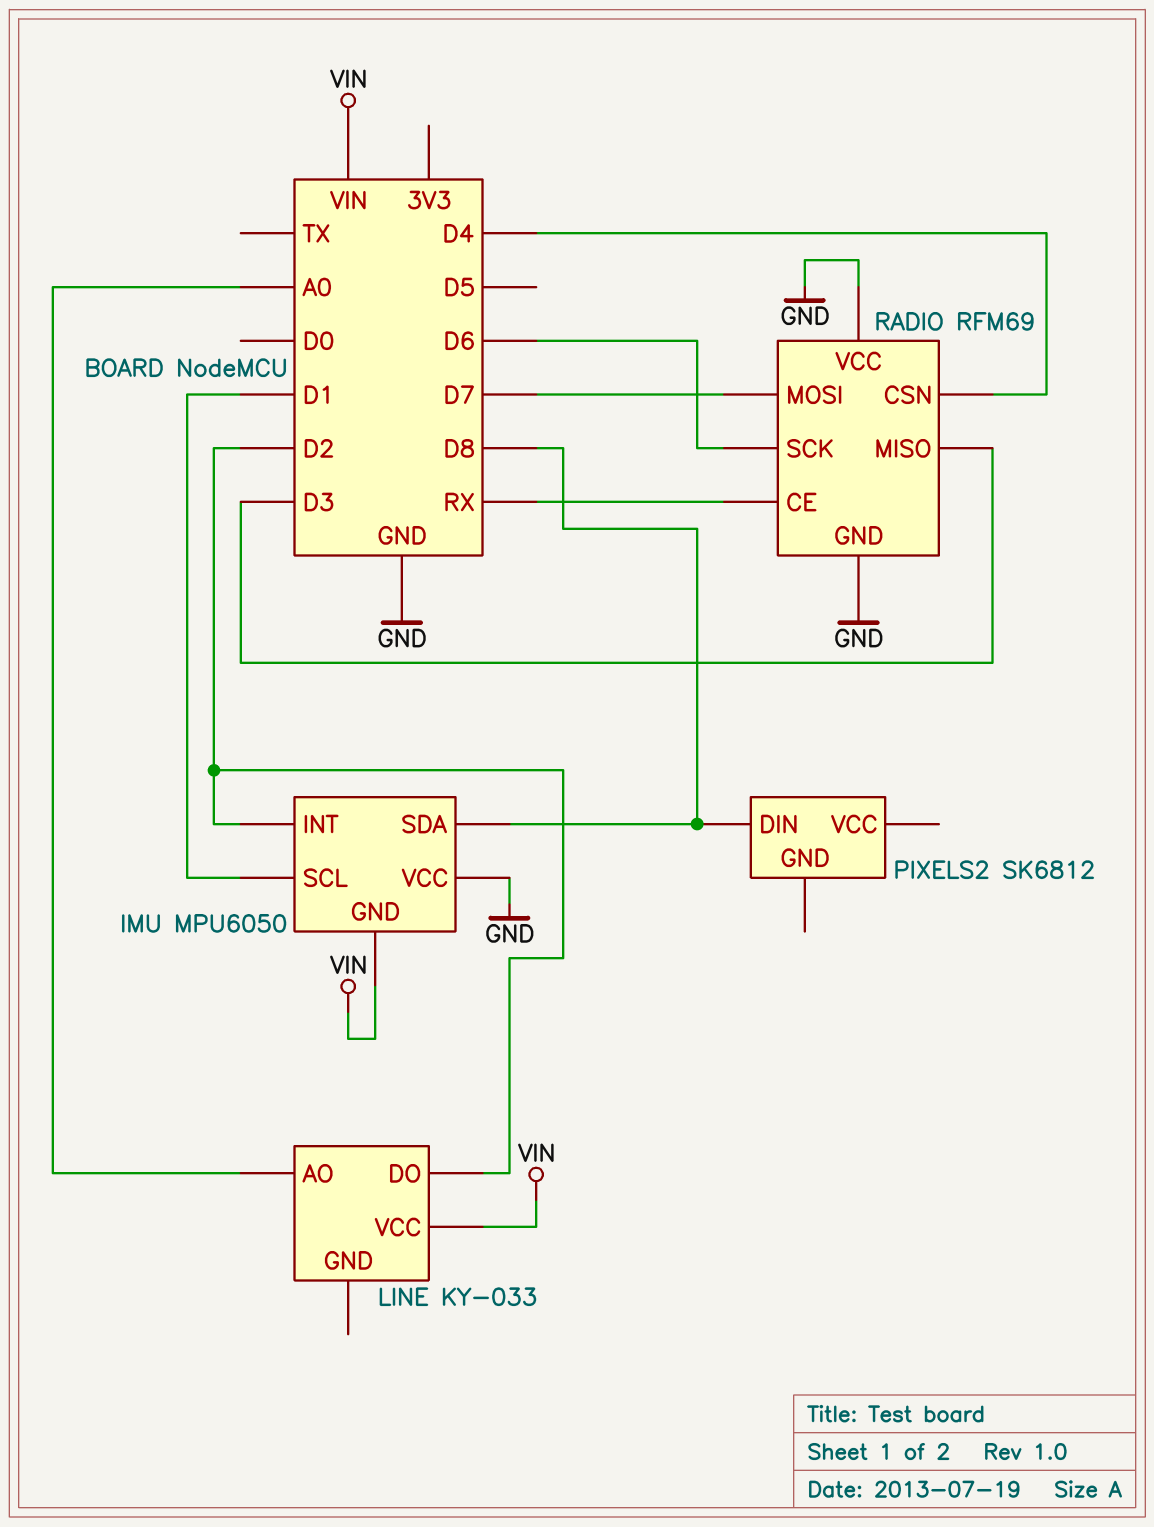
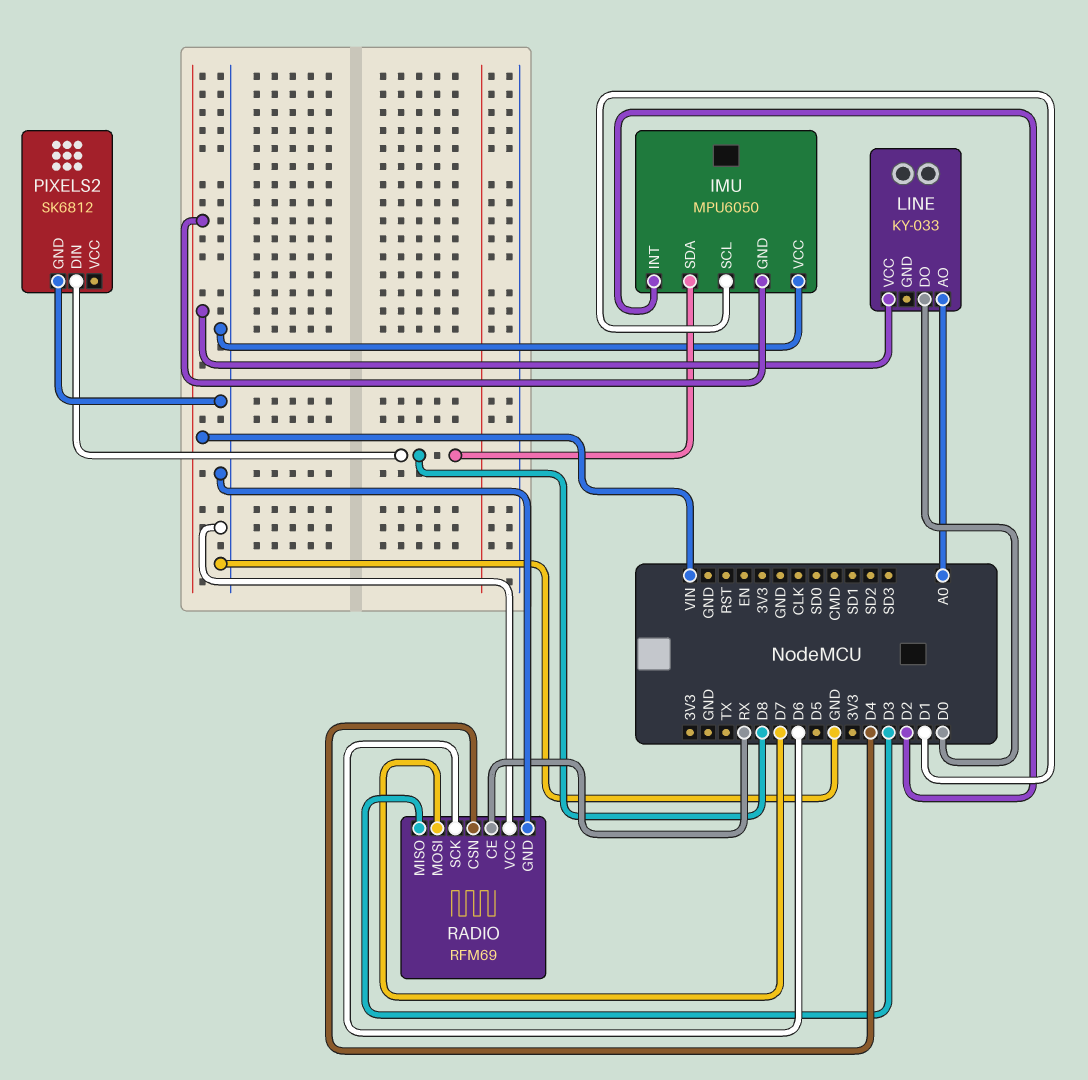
LINE pin DO: D2 -> D0
PIXELS2 pin GND: none -> GND

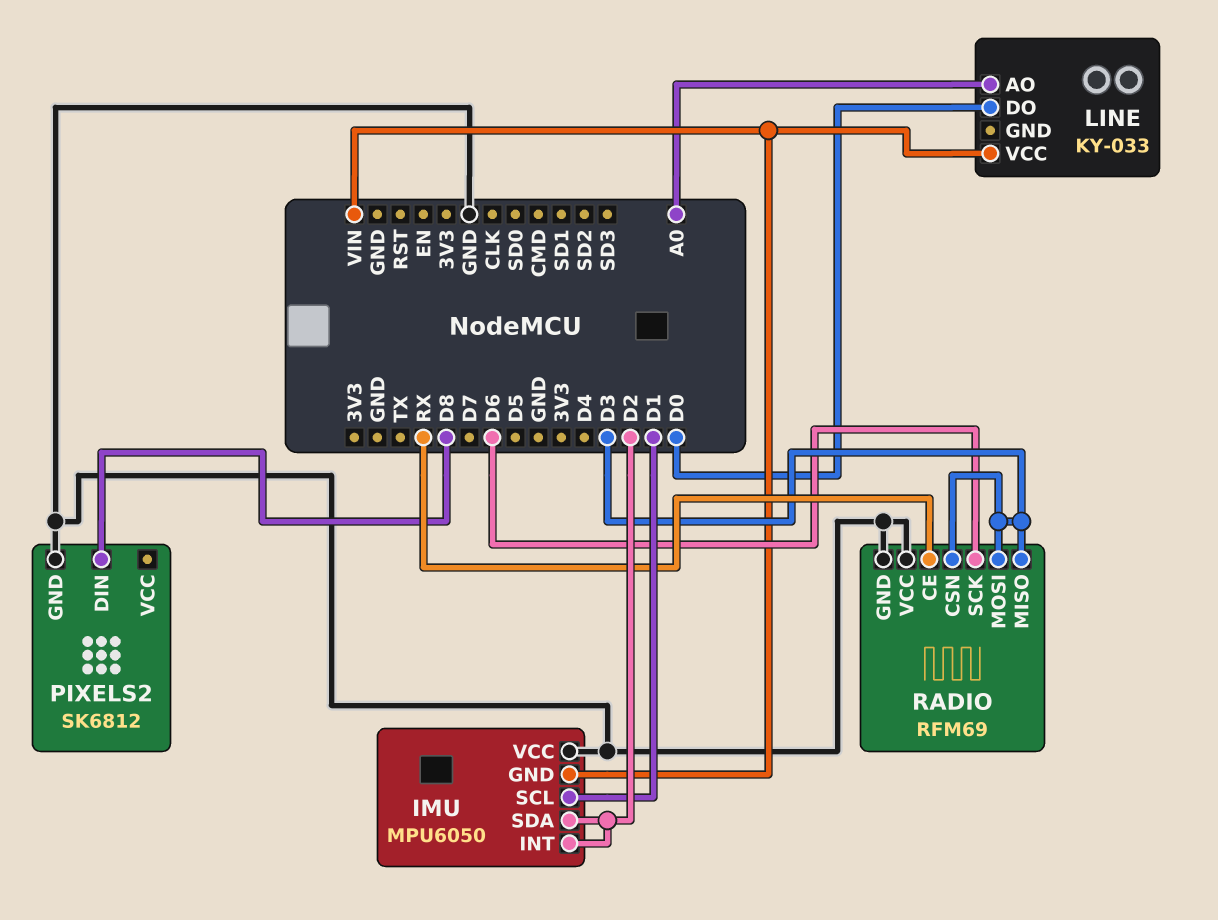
IMU pin SDA: D8 -> D2
RADIO pin CSN: D4 -> D3
RADIO pin MOSI: D7 -> D3

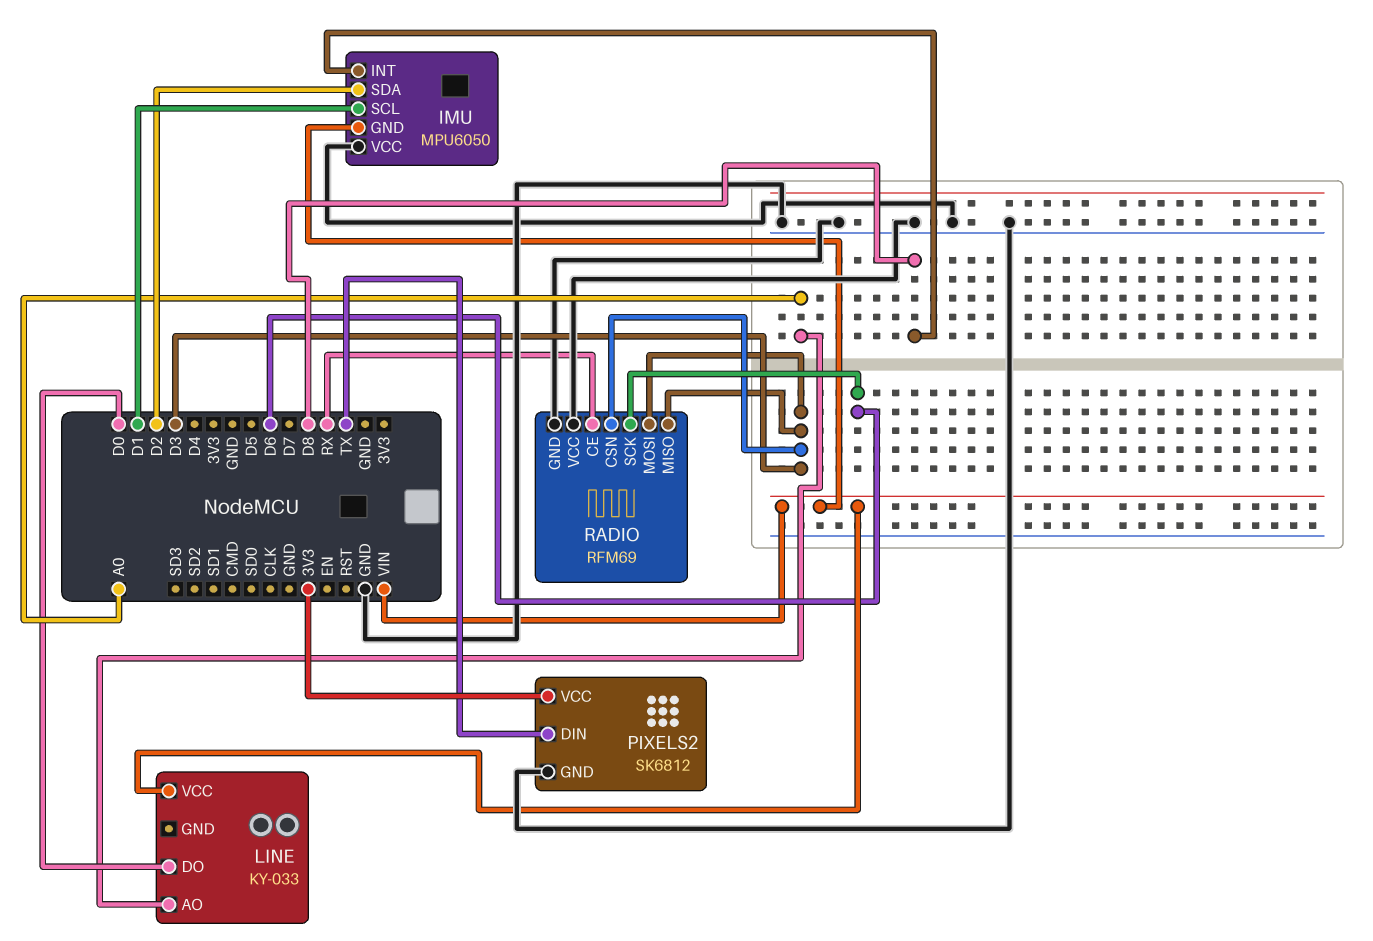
IMU pin INT: D2 -> D8
PIXELS2 pin DIN: D8 -> TX
PIXELS2 pin VCC: none -> 3V3

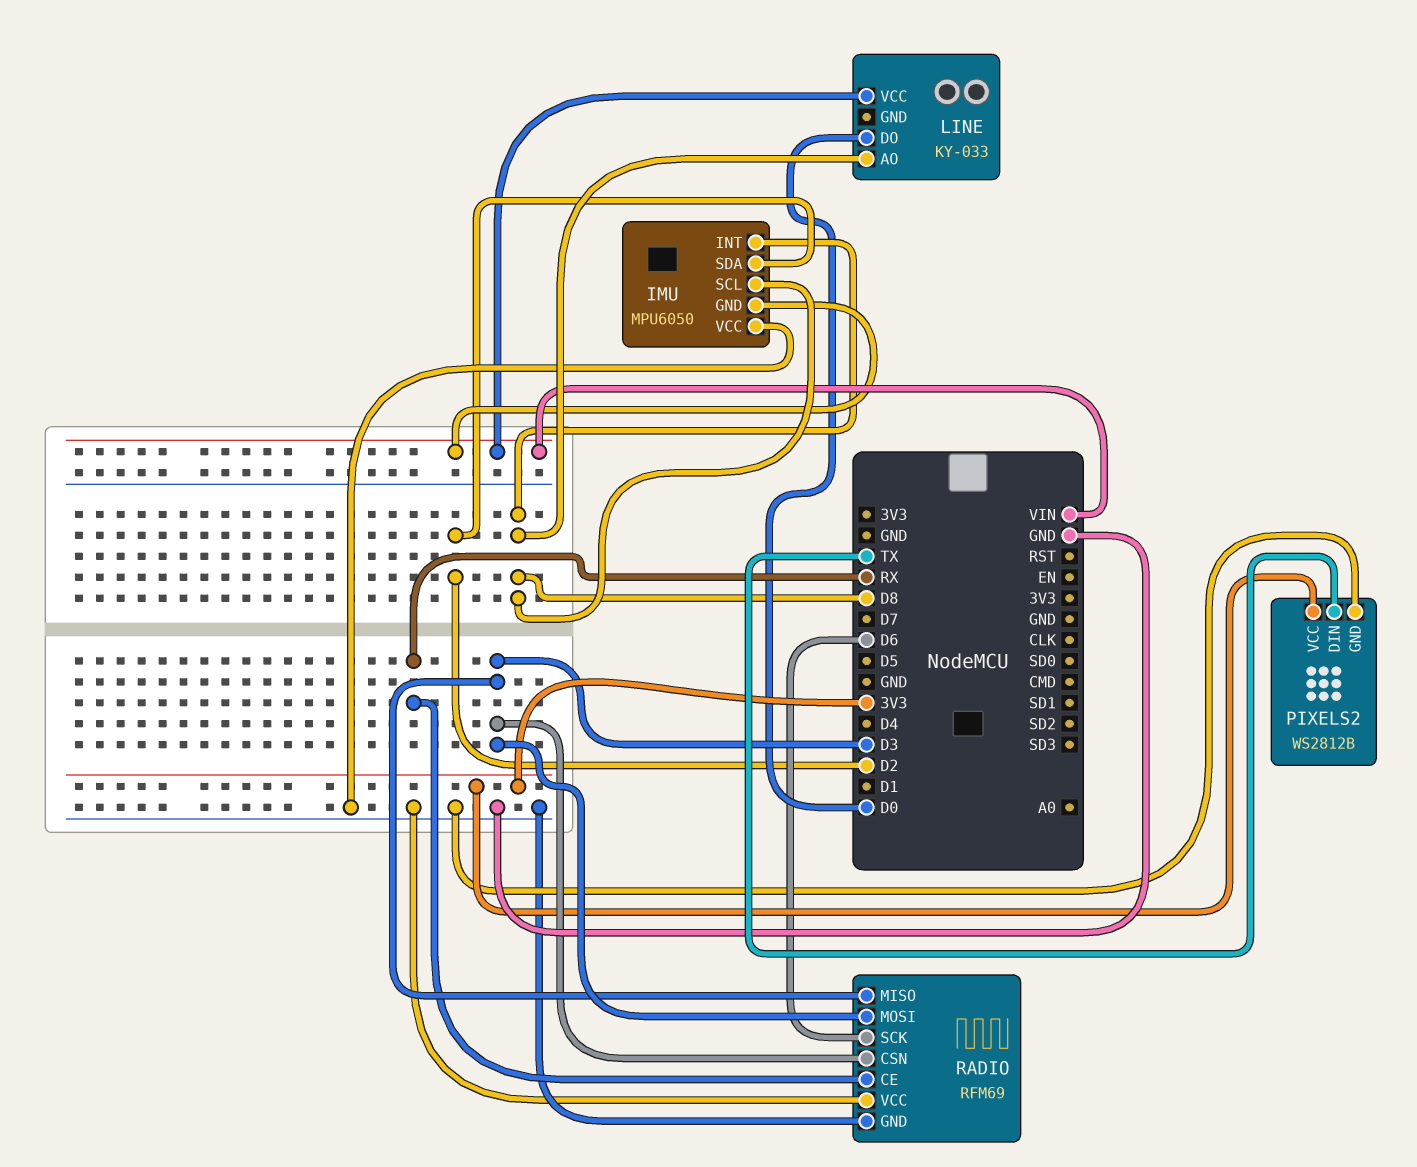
IMU pin SCL: D1 -> D8
LINE pin AO: A0 -> D8
PIXELS2: SK6812 -> WS2812B

